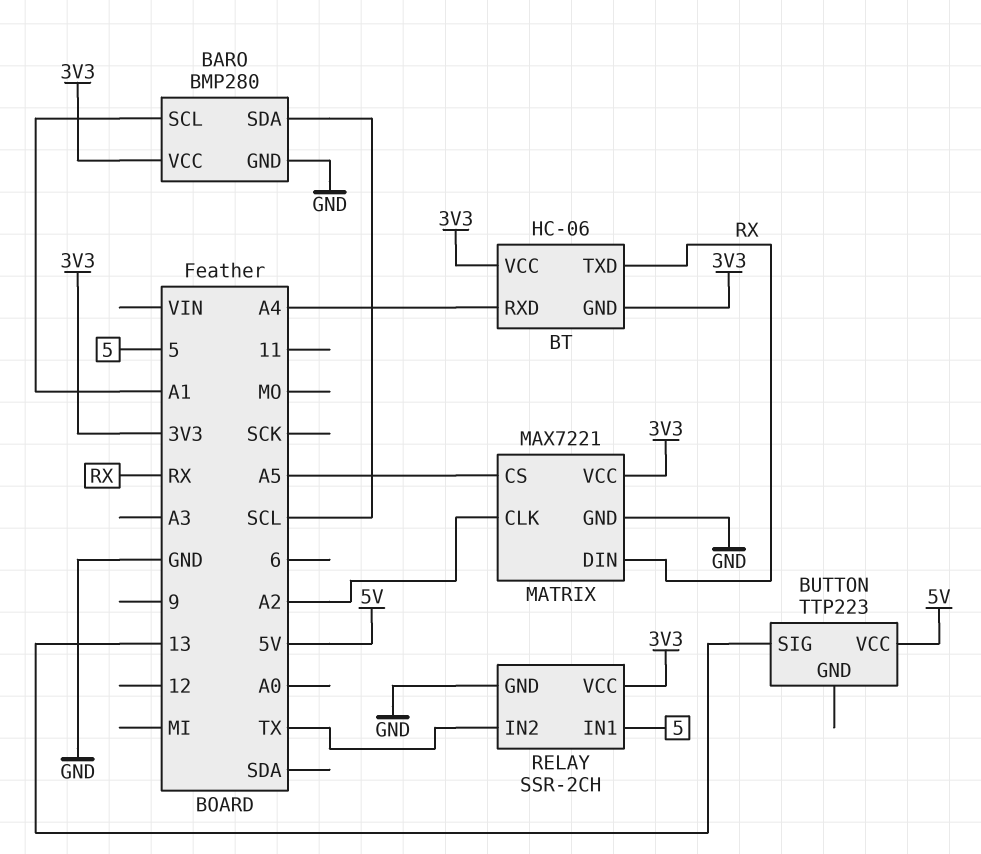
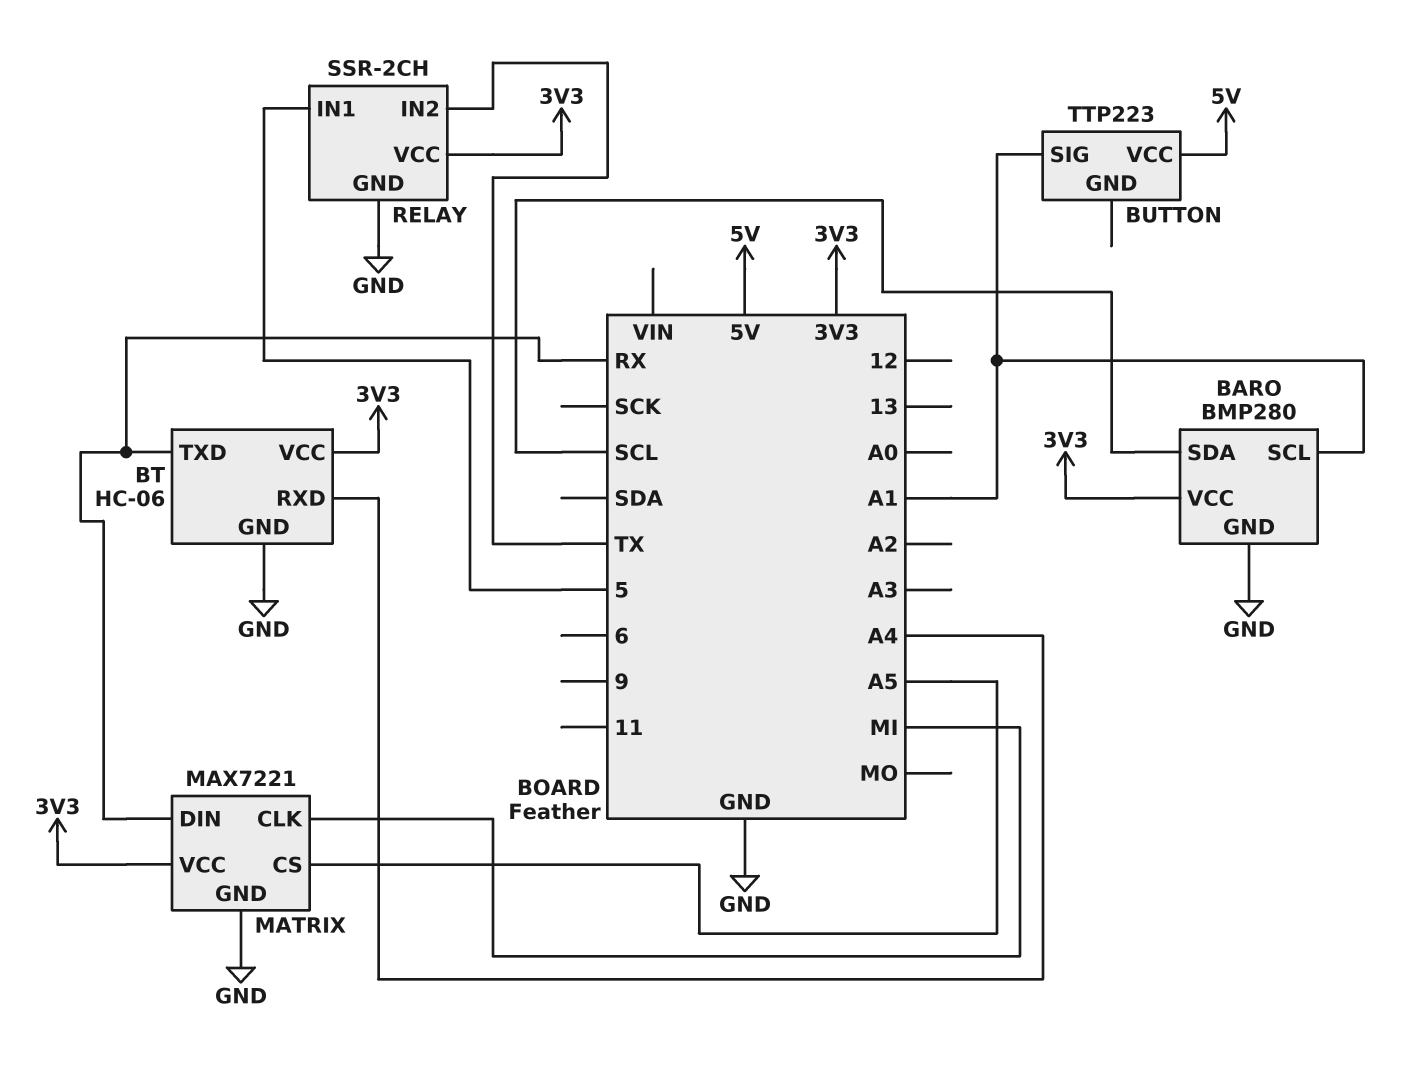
BT pin GND: 3V3 -> GND
BUTTON pin SIG: 13 -> A1
MATRIX pin CLK: A2 -> MI

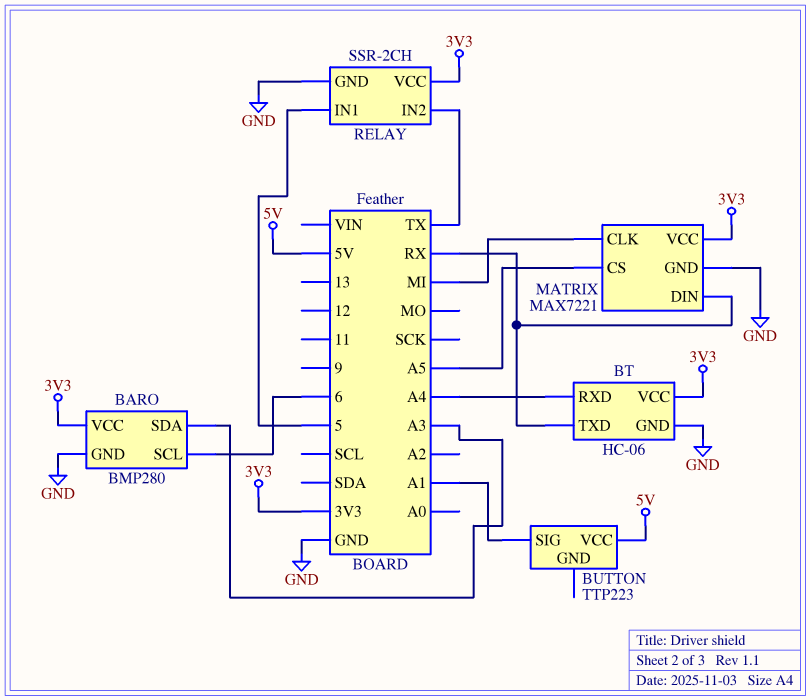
BARO pin SCL: A1 -> 6
BARO pin SDA: SCL -> A3

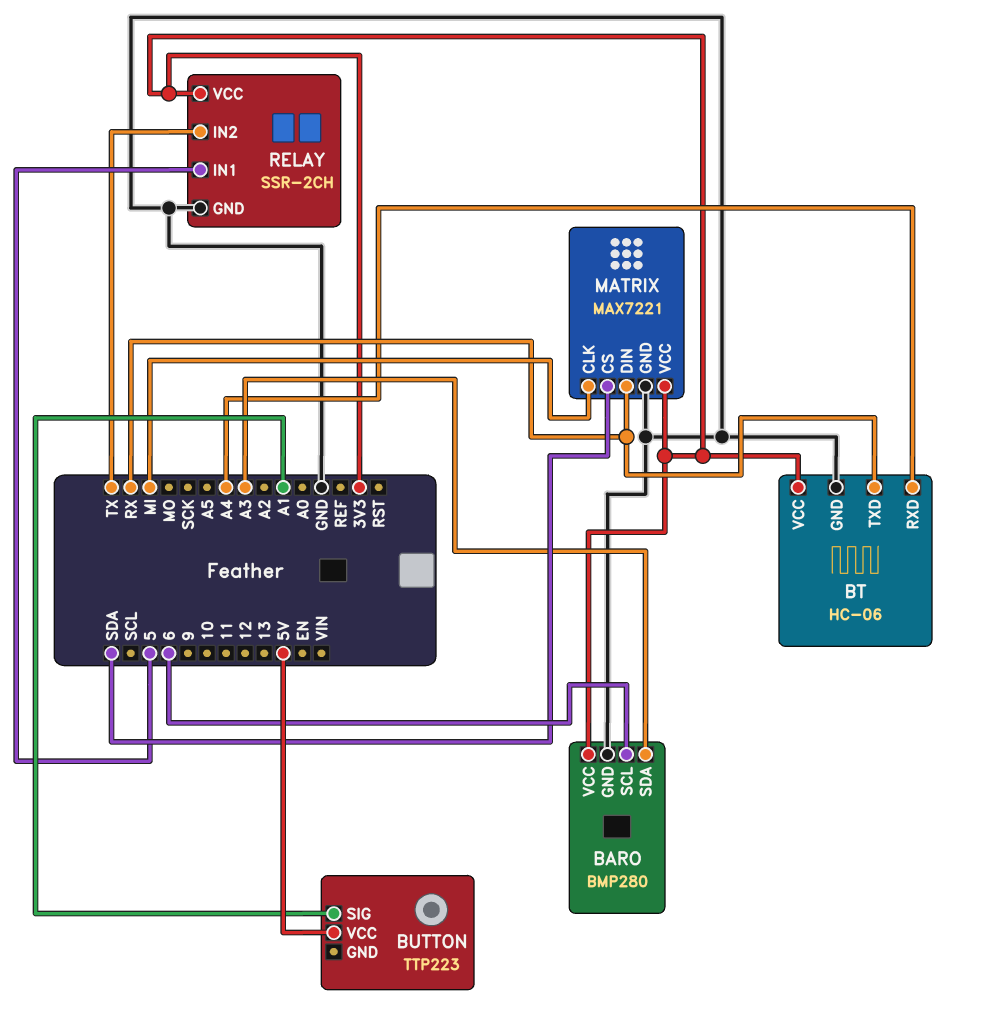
MATRIX pin CS: A5 -> SDA

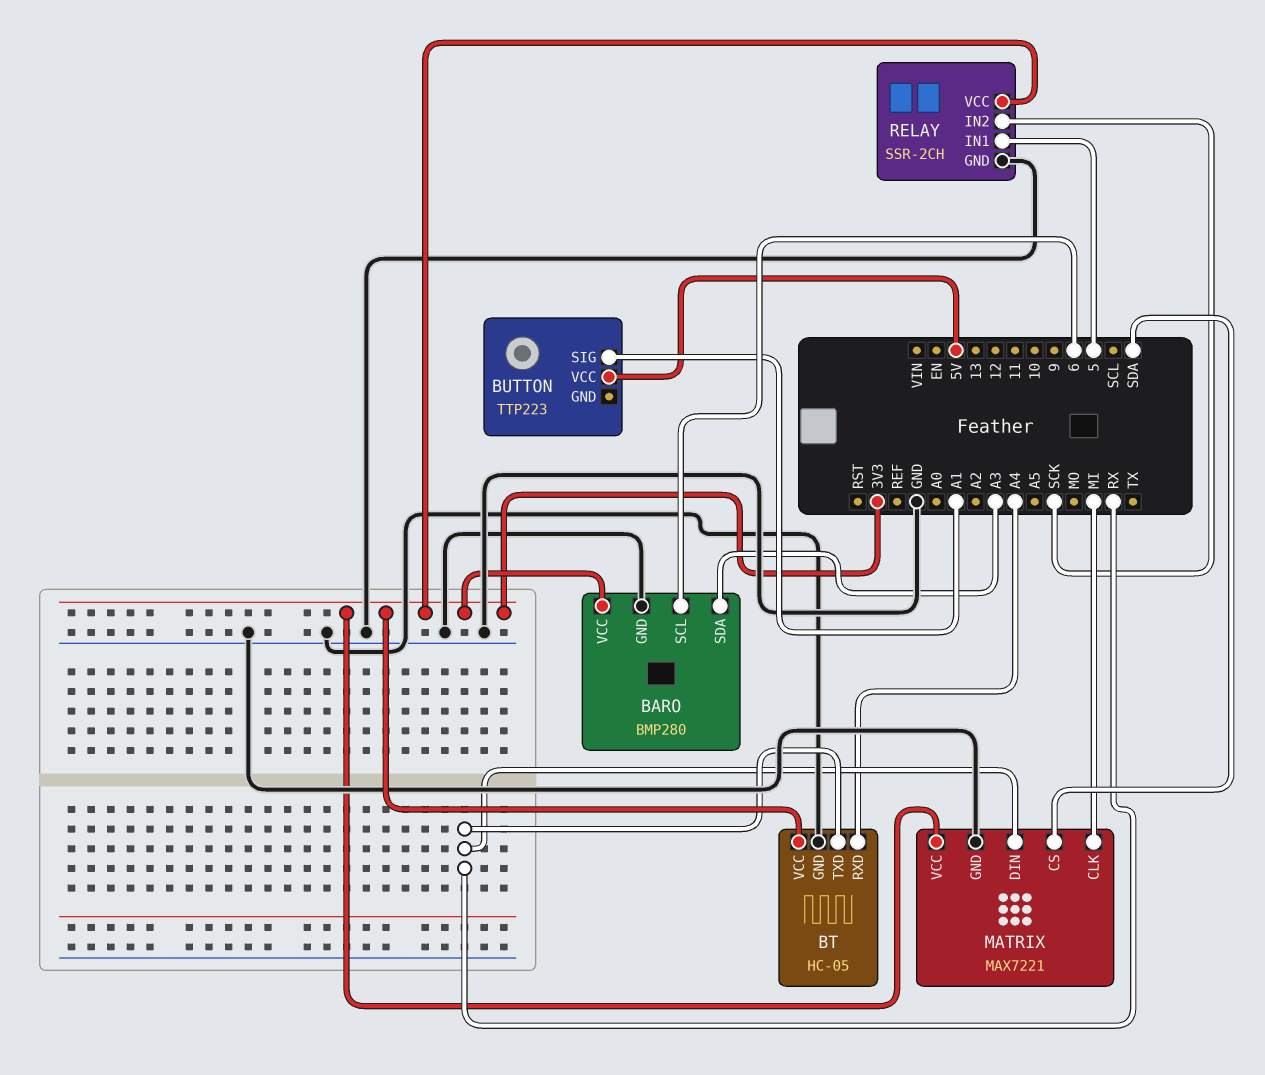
BT: HC-06 -> HC-05
RELAY pin IN2: TX -> SCK

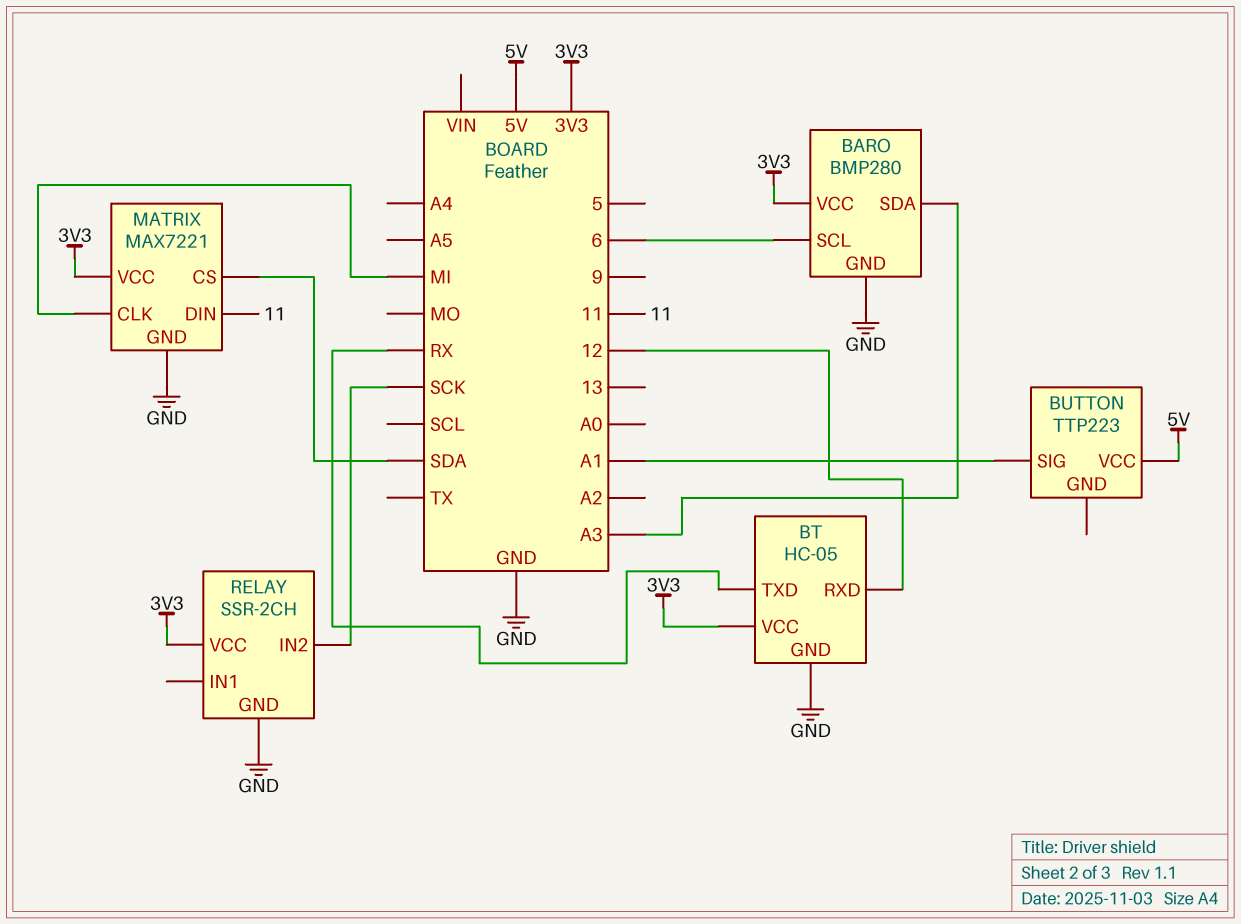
BT pin RXD: A4 -> 12
MATRIX pin DIN: RX -> 11
RELAY pin IN1: 5 -> none

